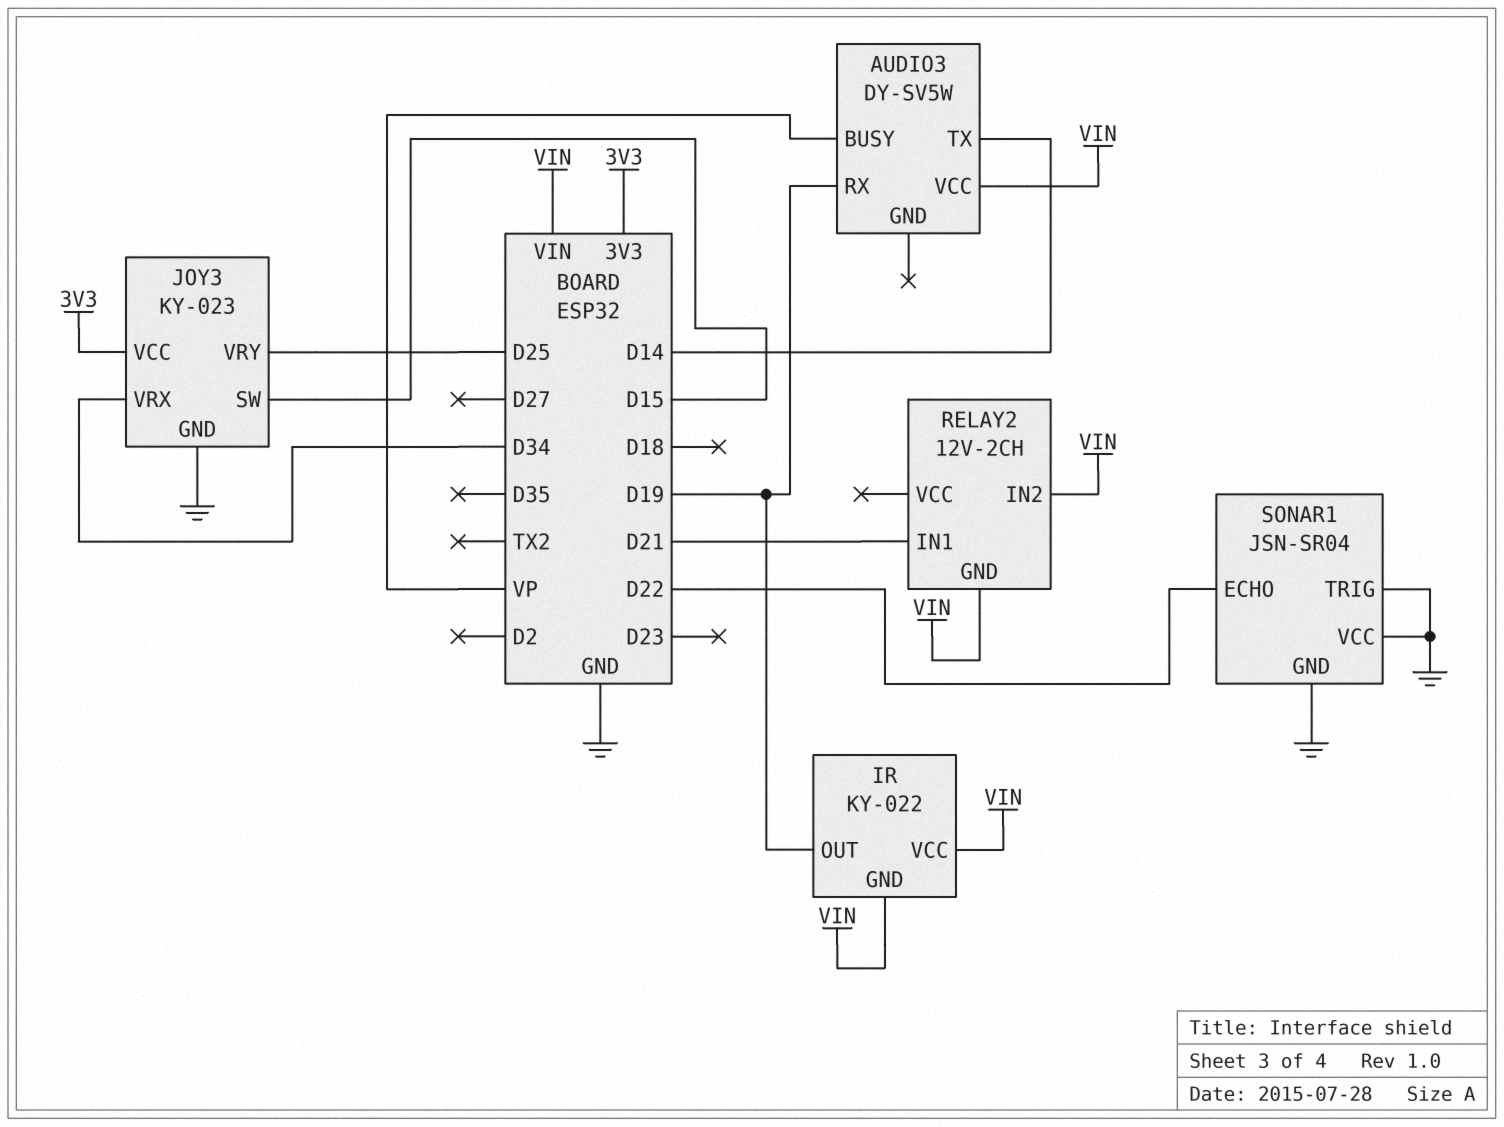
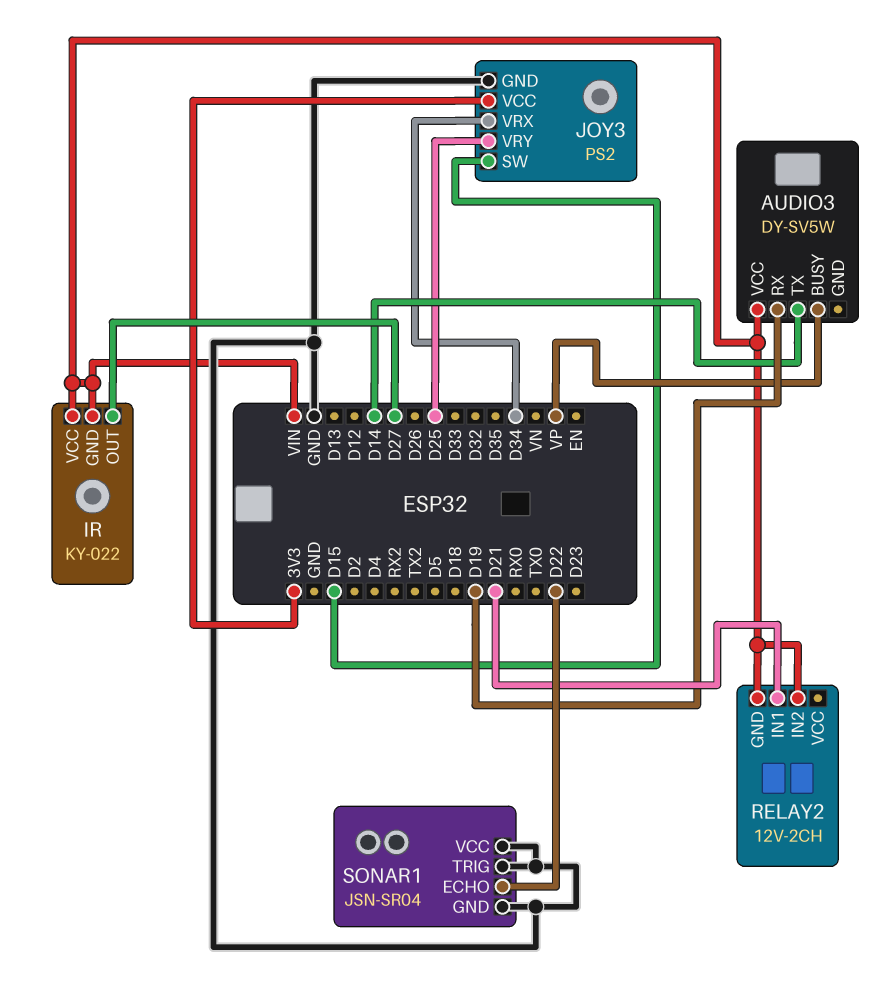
IR pin OUT: D19 -> D27
JOY3: KY-023 -> PS2

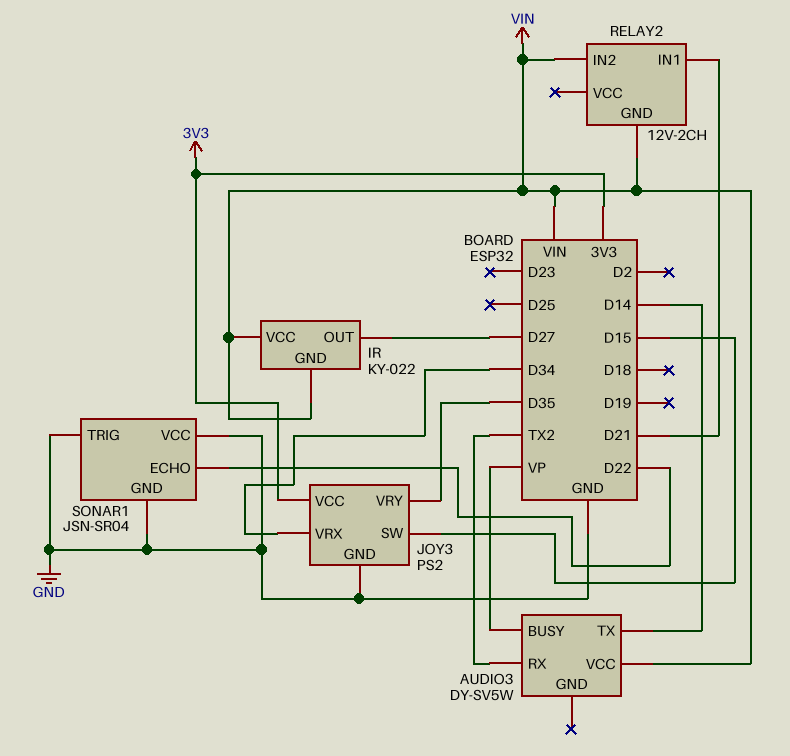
AUDIO3 pin RX: D19 -> TX2
JOY3 pin VRY: D25 -> D35

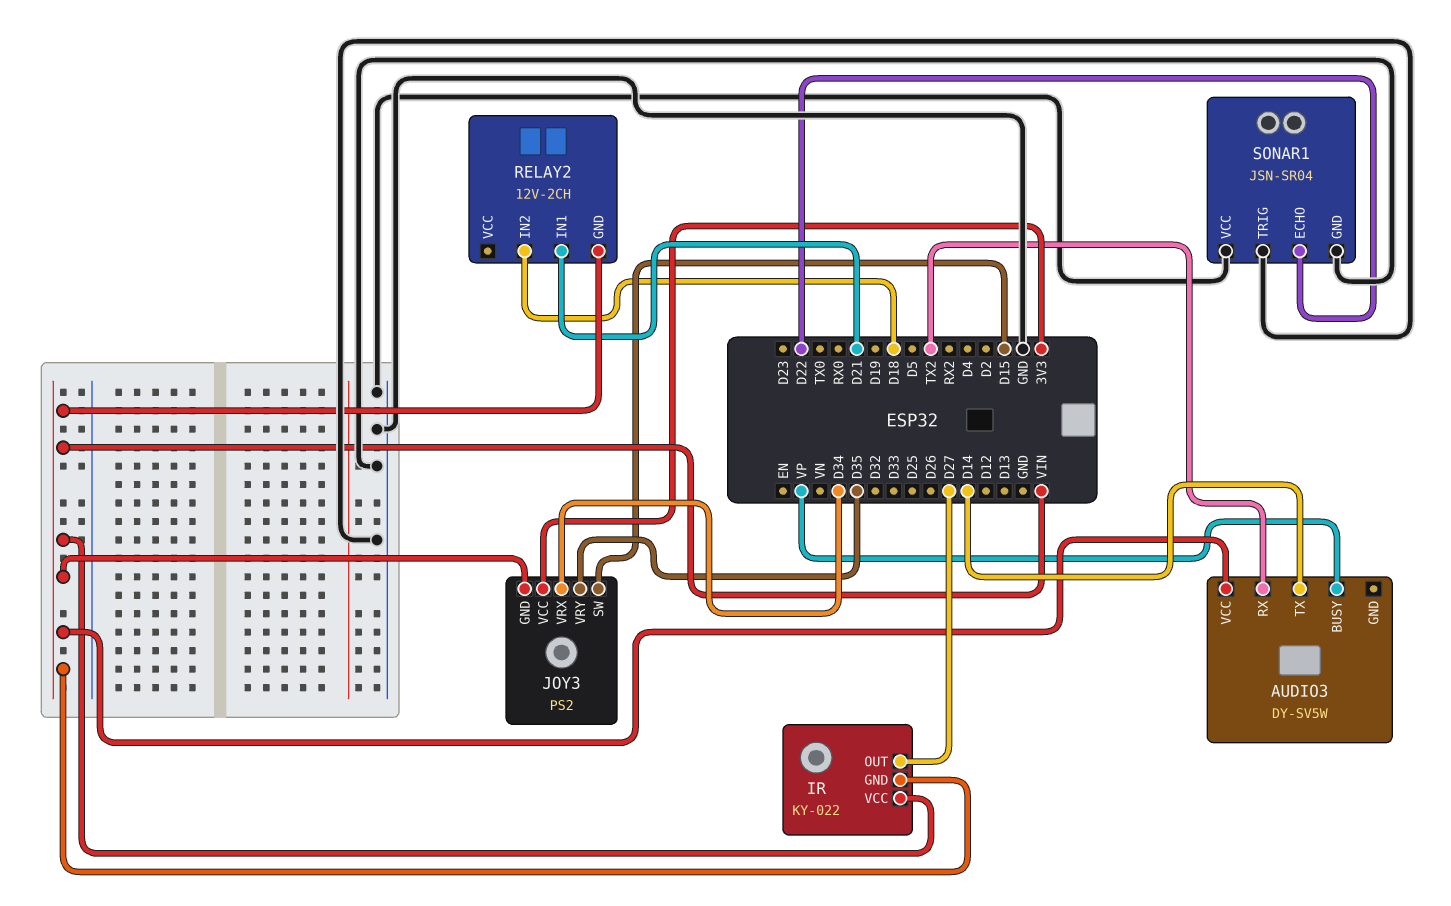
JOY3 pin GND: GND -> VIN
RELAY2 pin IN2: VIN -> D18

